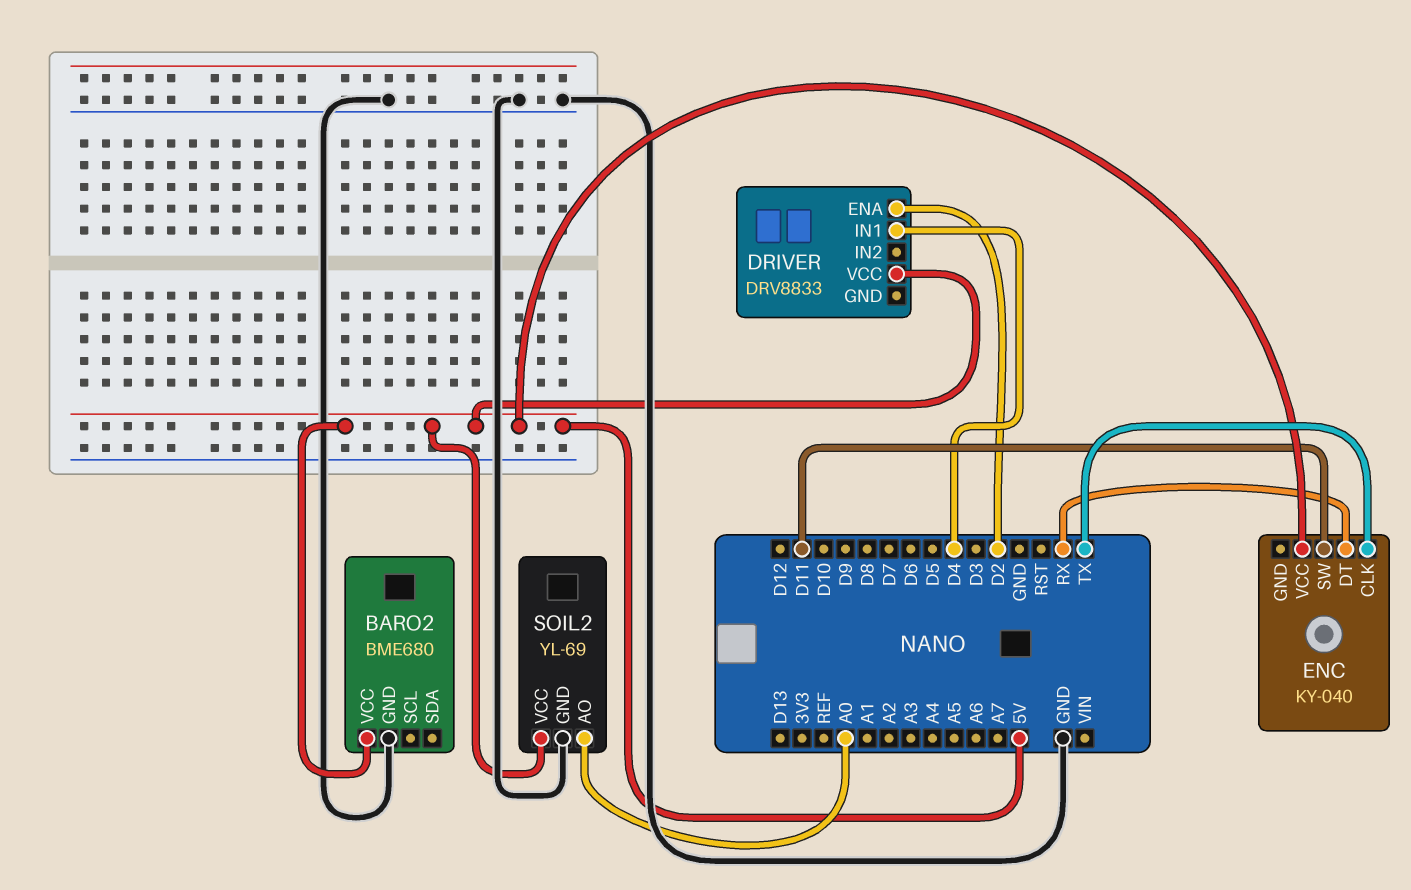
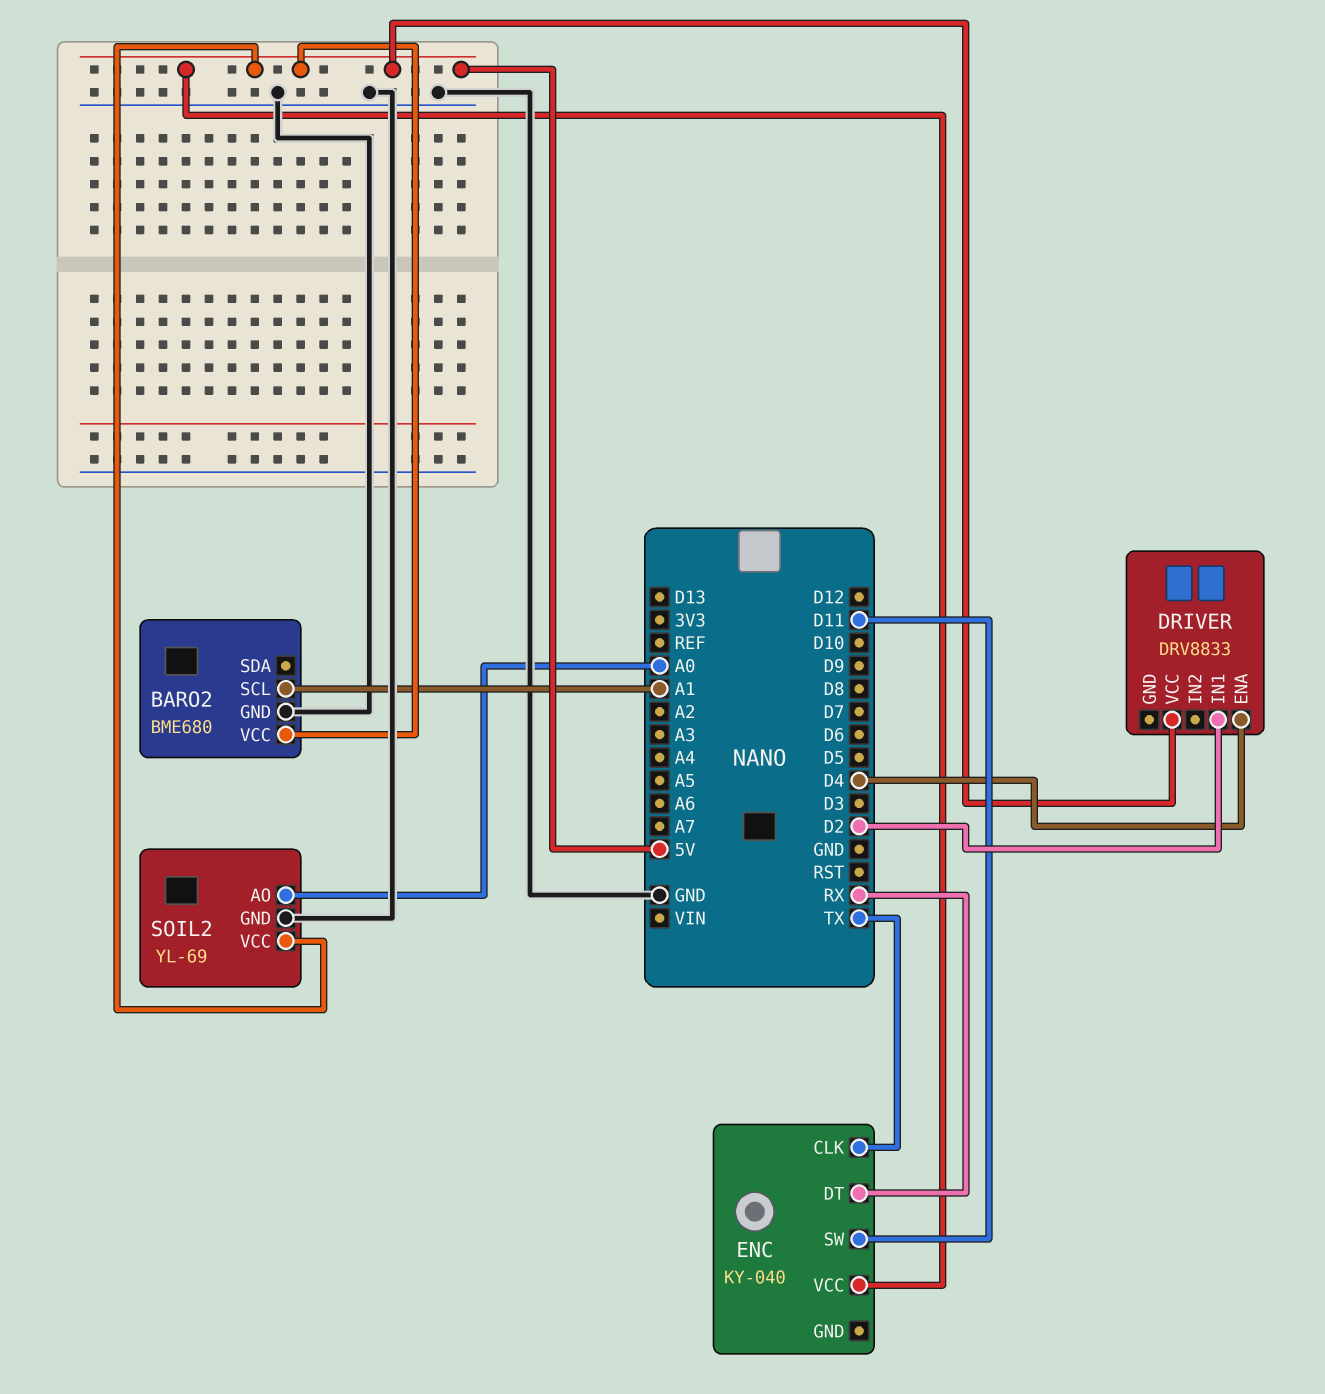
BARO2 pin SCL: none -> A1
DRIVER pin ENA: D2 -> D4
DRIVER pin IN1: D4 -> D2

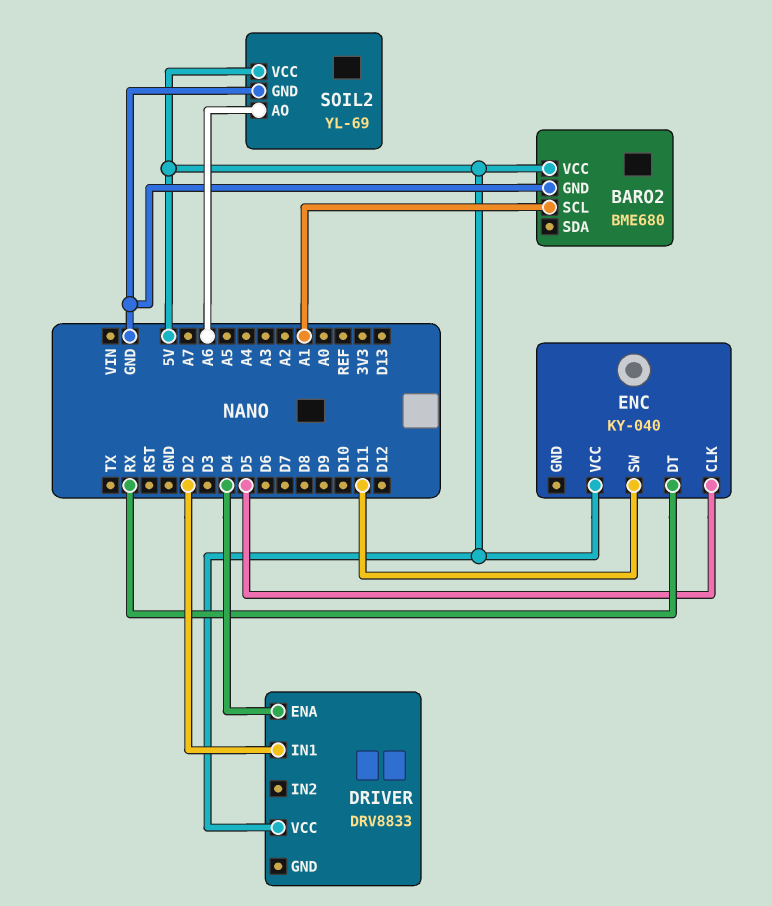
ENC pin CLK: TX -> D5
SOIL2 pin AO: A0 -> A6

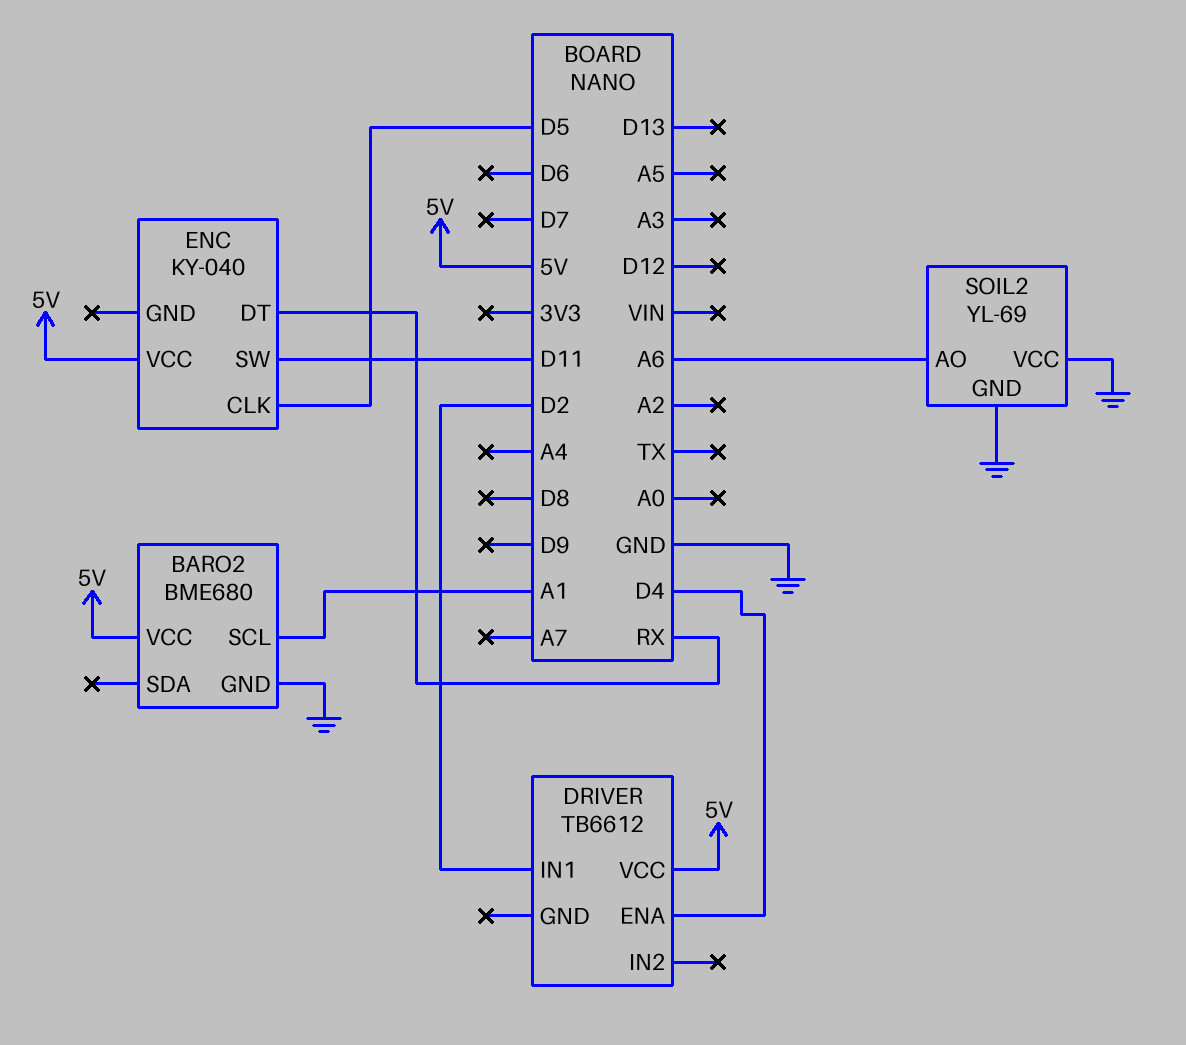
DRIVER: DRV8833 -> TB6612
SOIL2 pin VCC: 5V -> GND

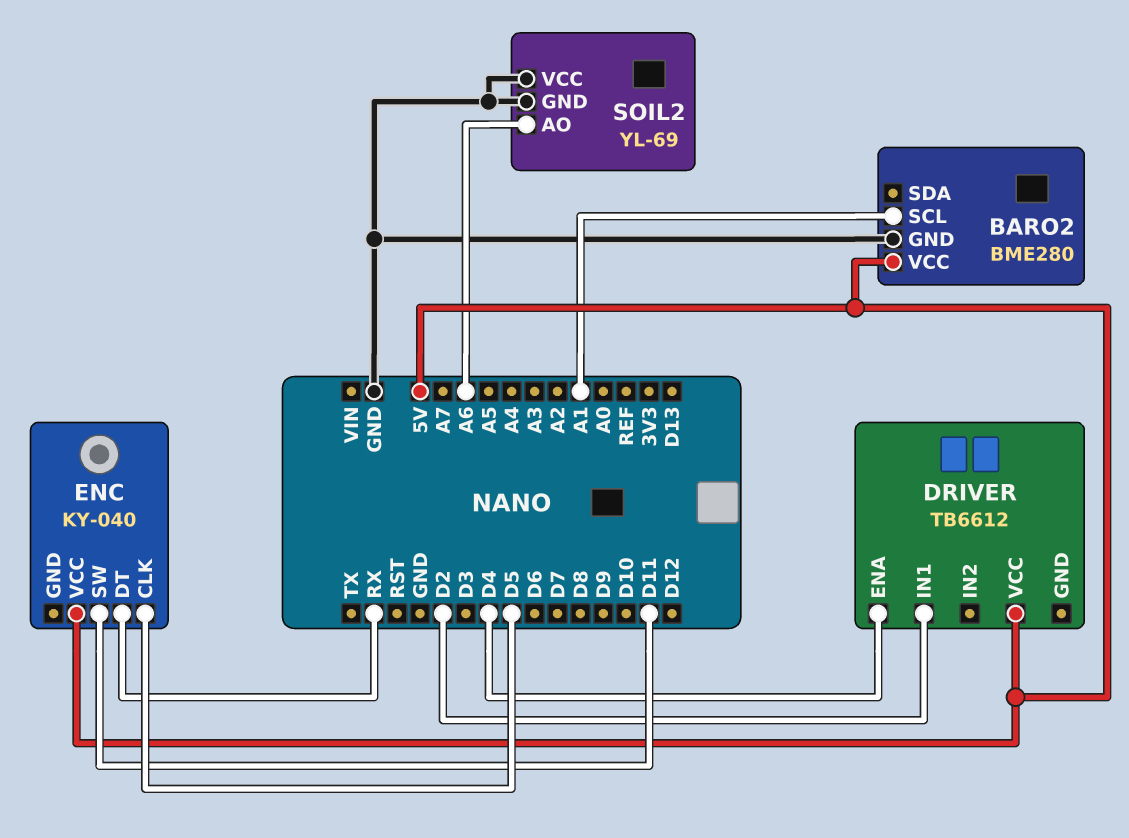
BARO2: BME680 -> BME280

